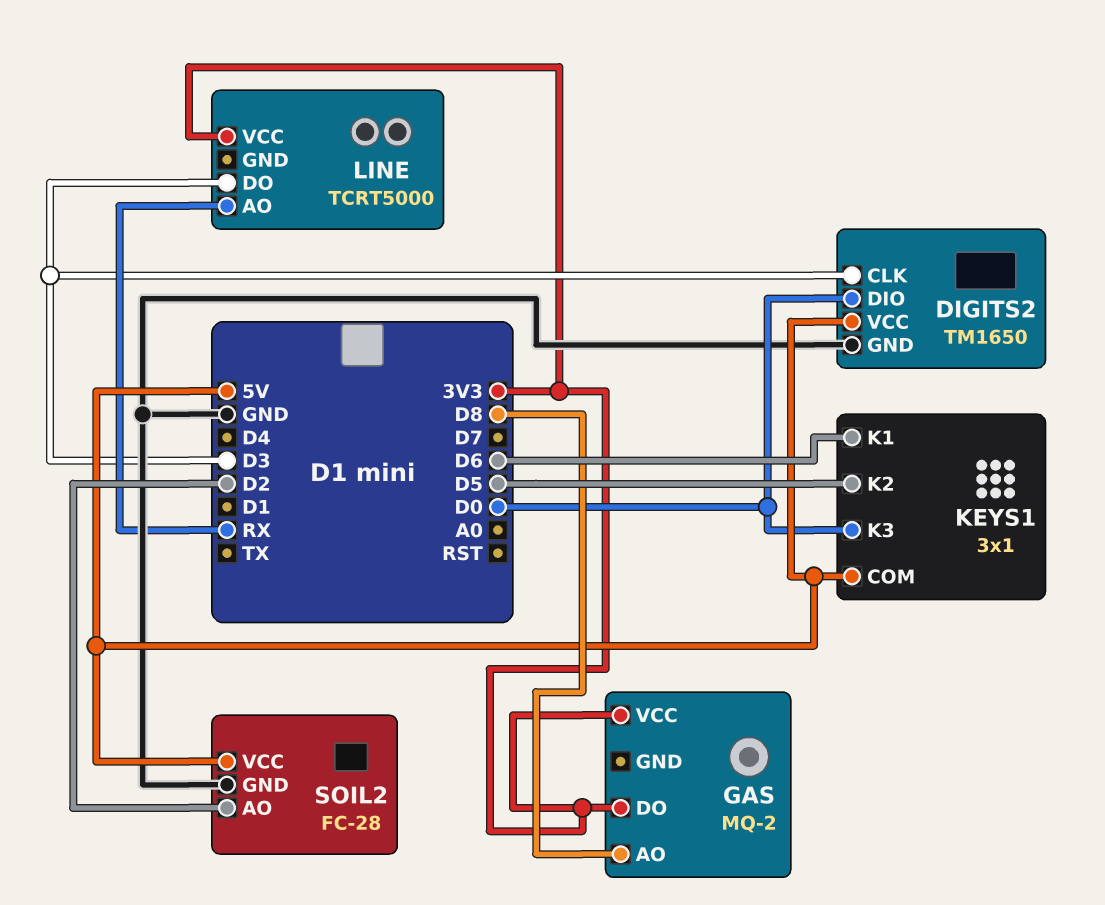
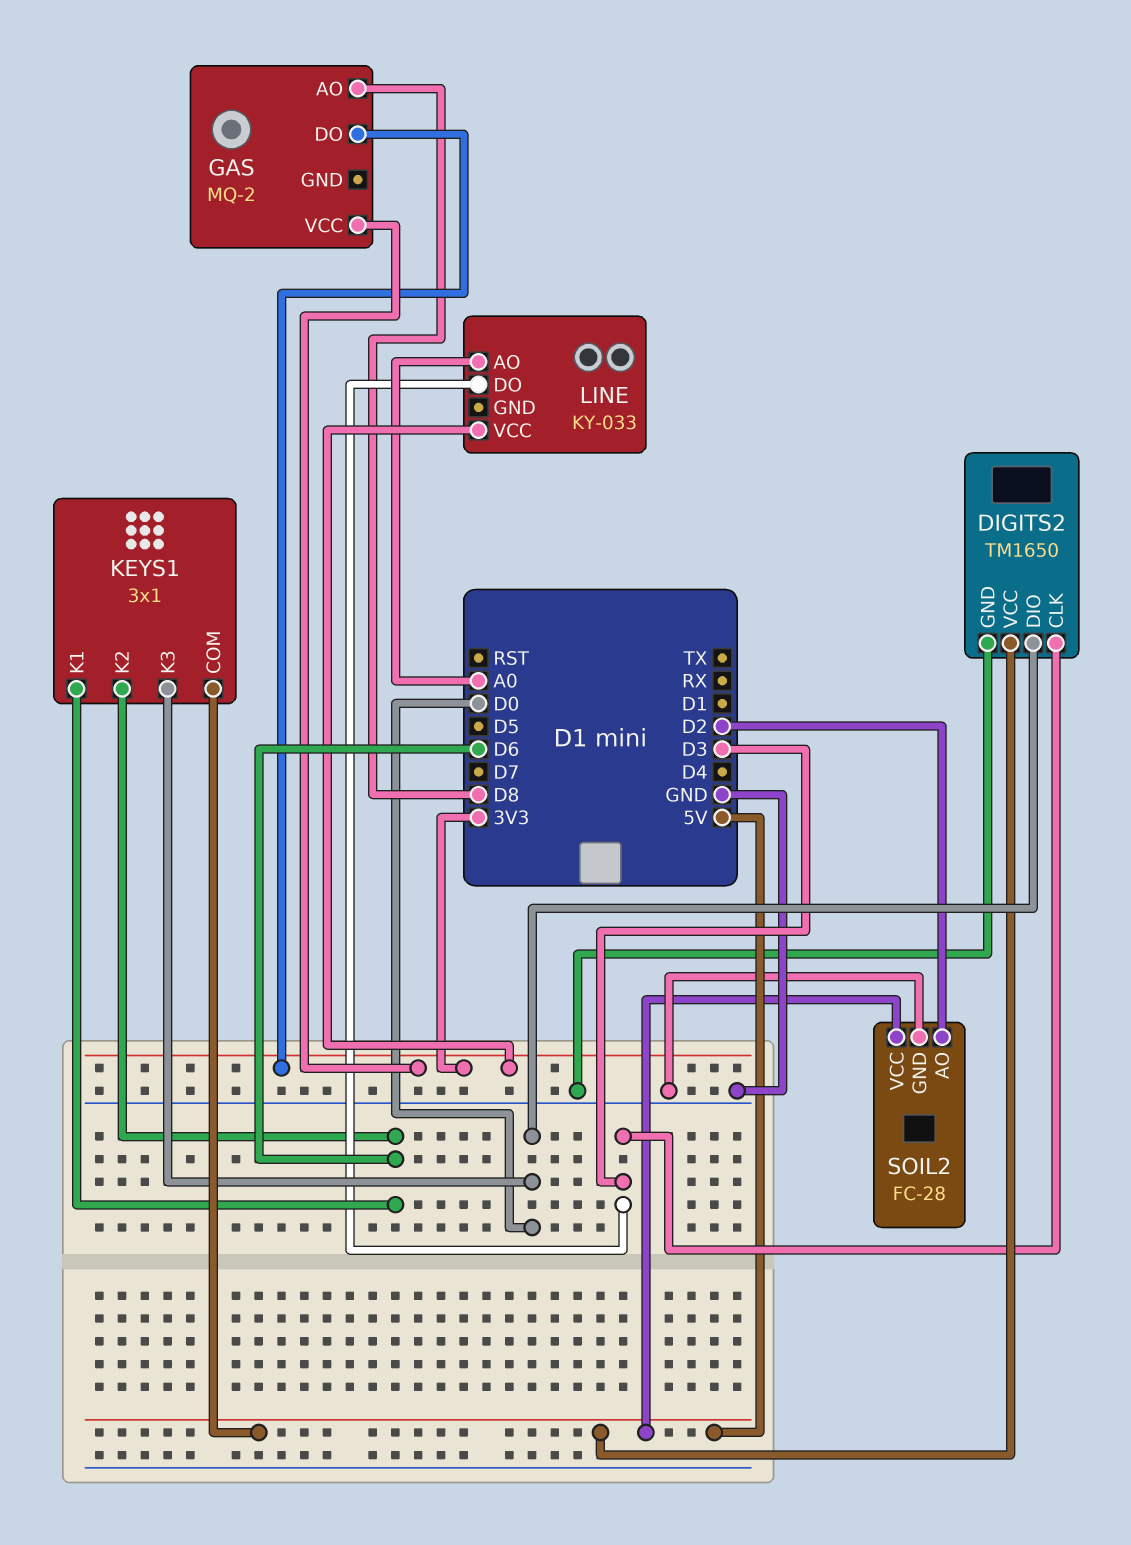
KEYS1 pin K2: D5 -> D6
LINE: TCRT5000 -> KY-033
LINE pin AO: RX -> A0

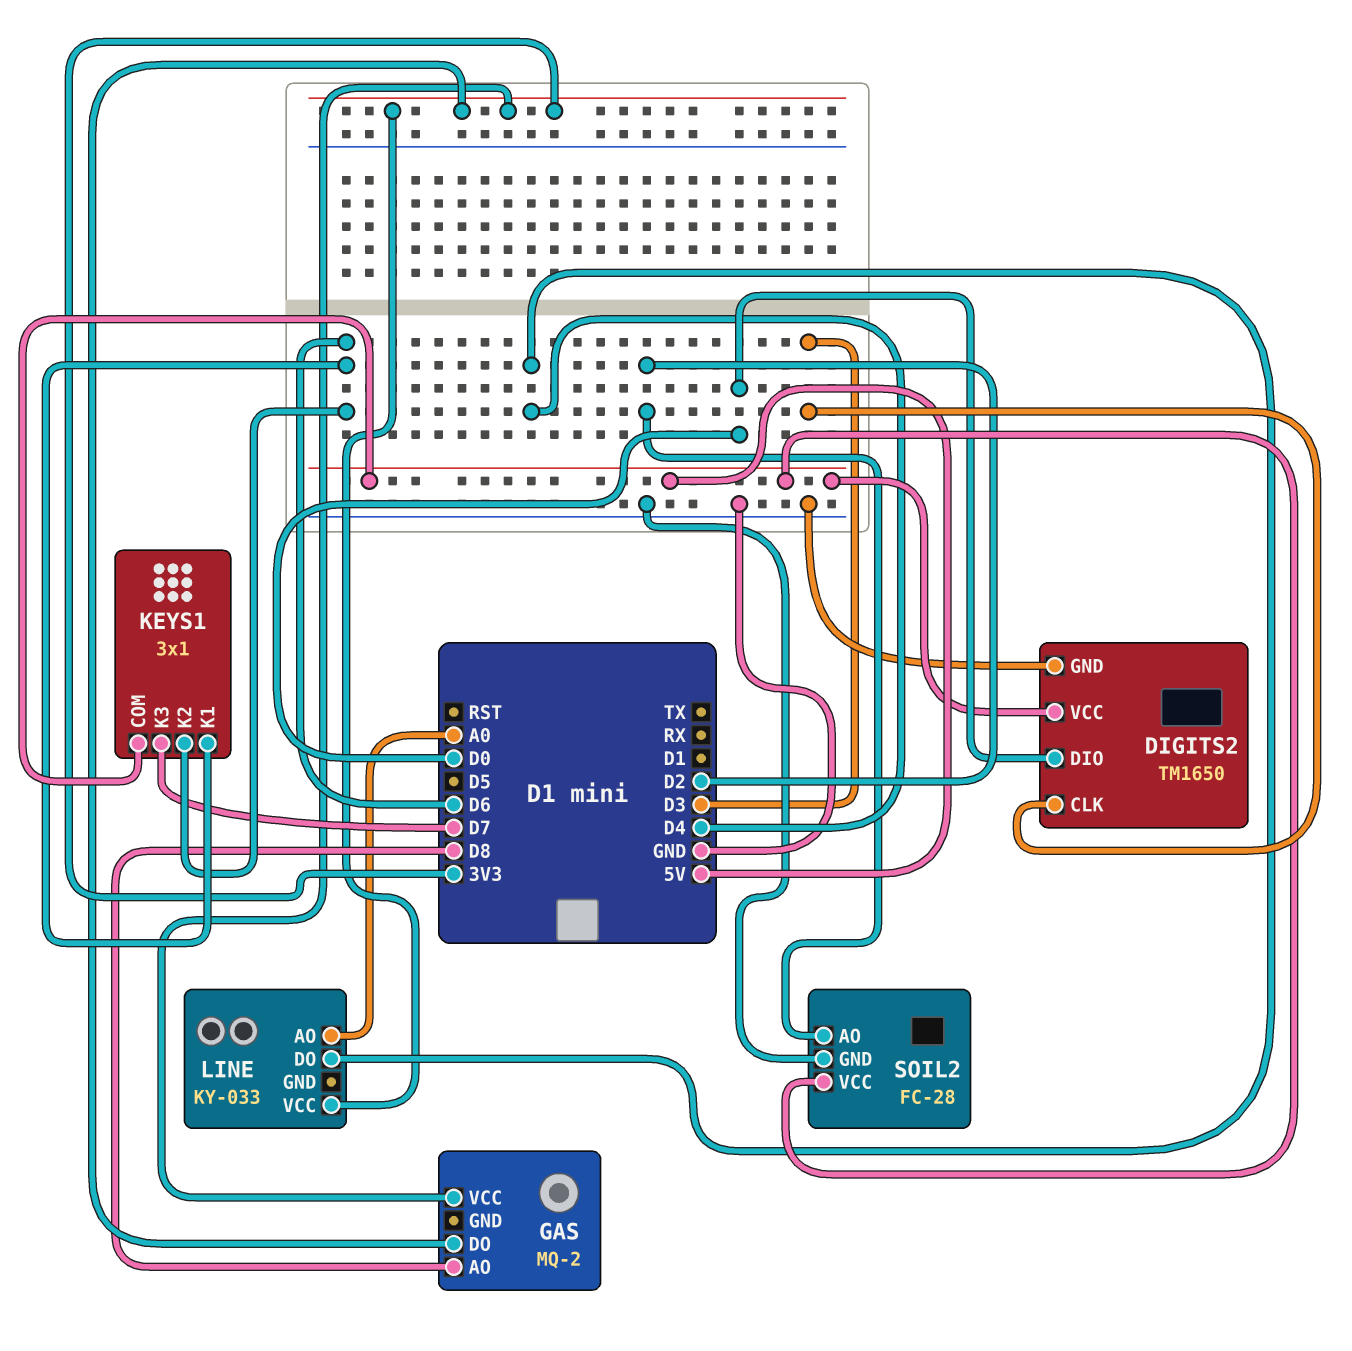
KEYS1 pin K3: D0 -> D7
LINE pin DO: D3 -> D4

